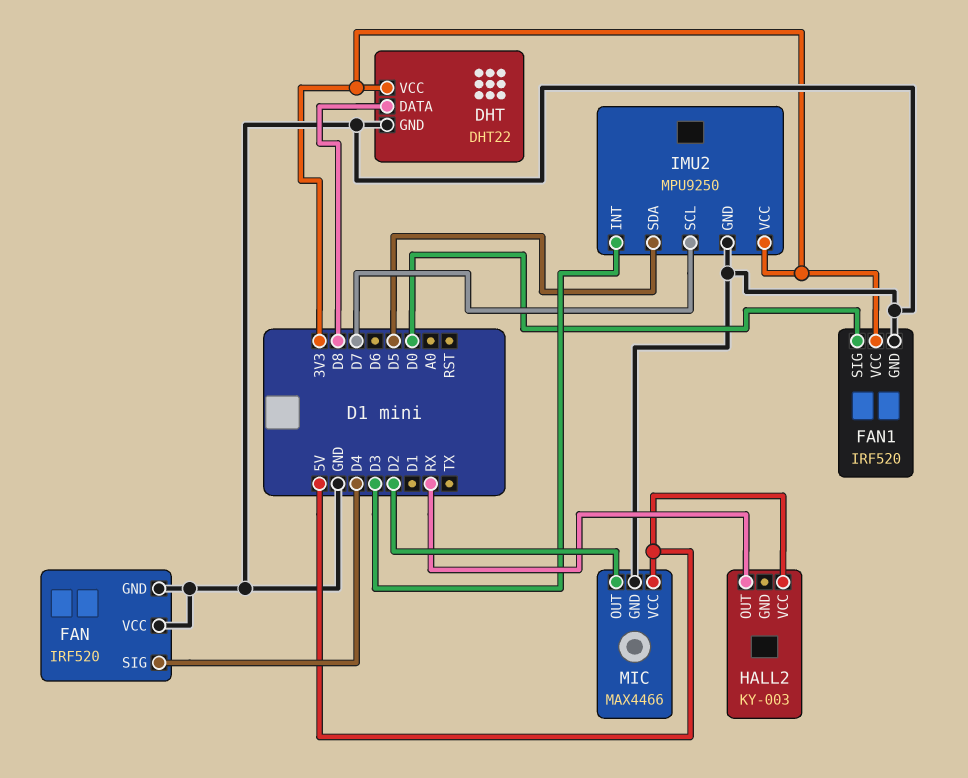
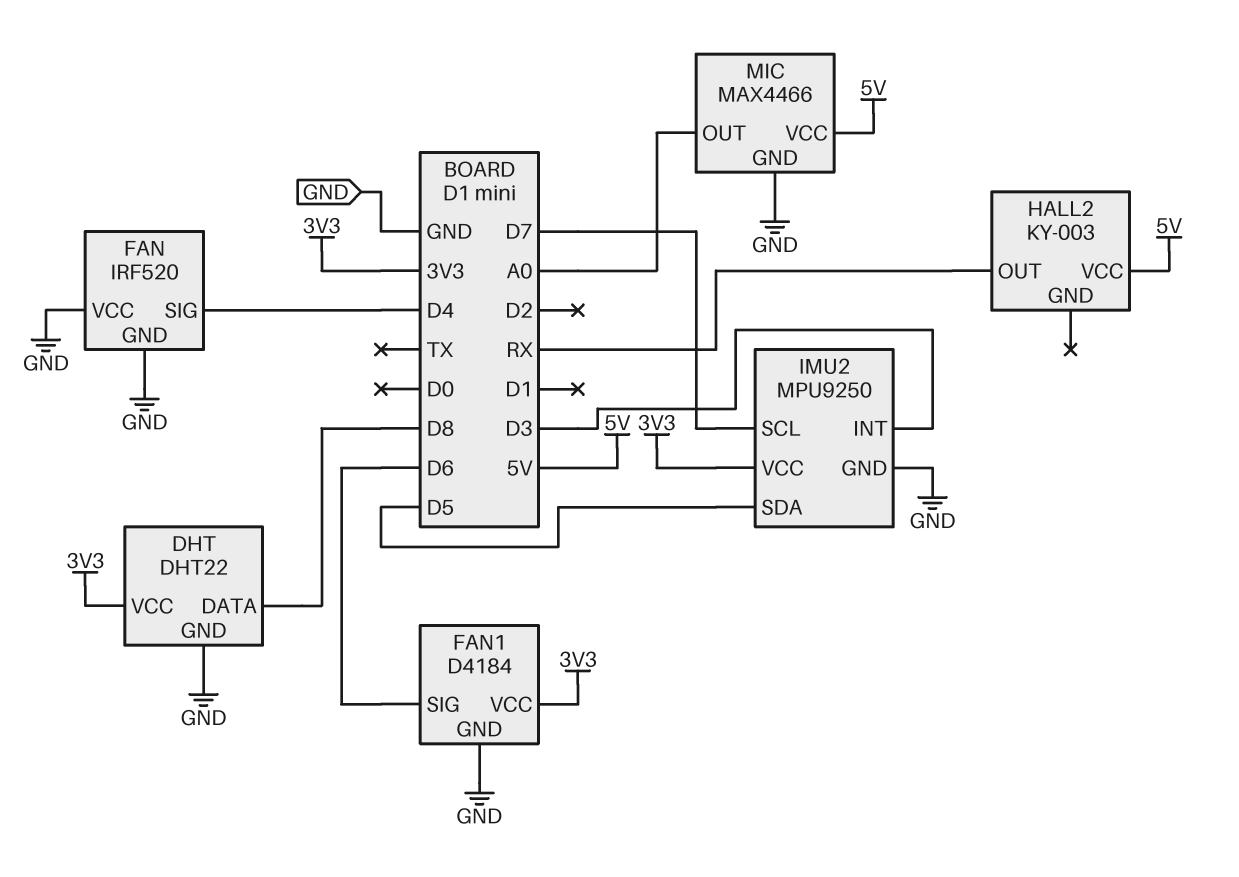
FAN1: IRF520 -> D4184
FAN1 pin SIG: D0 -> D6
MIC pin OUT: D2 -> A0

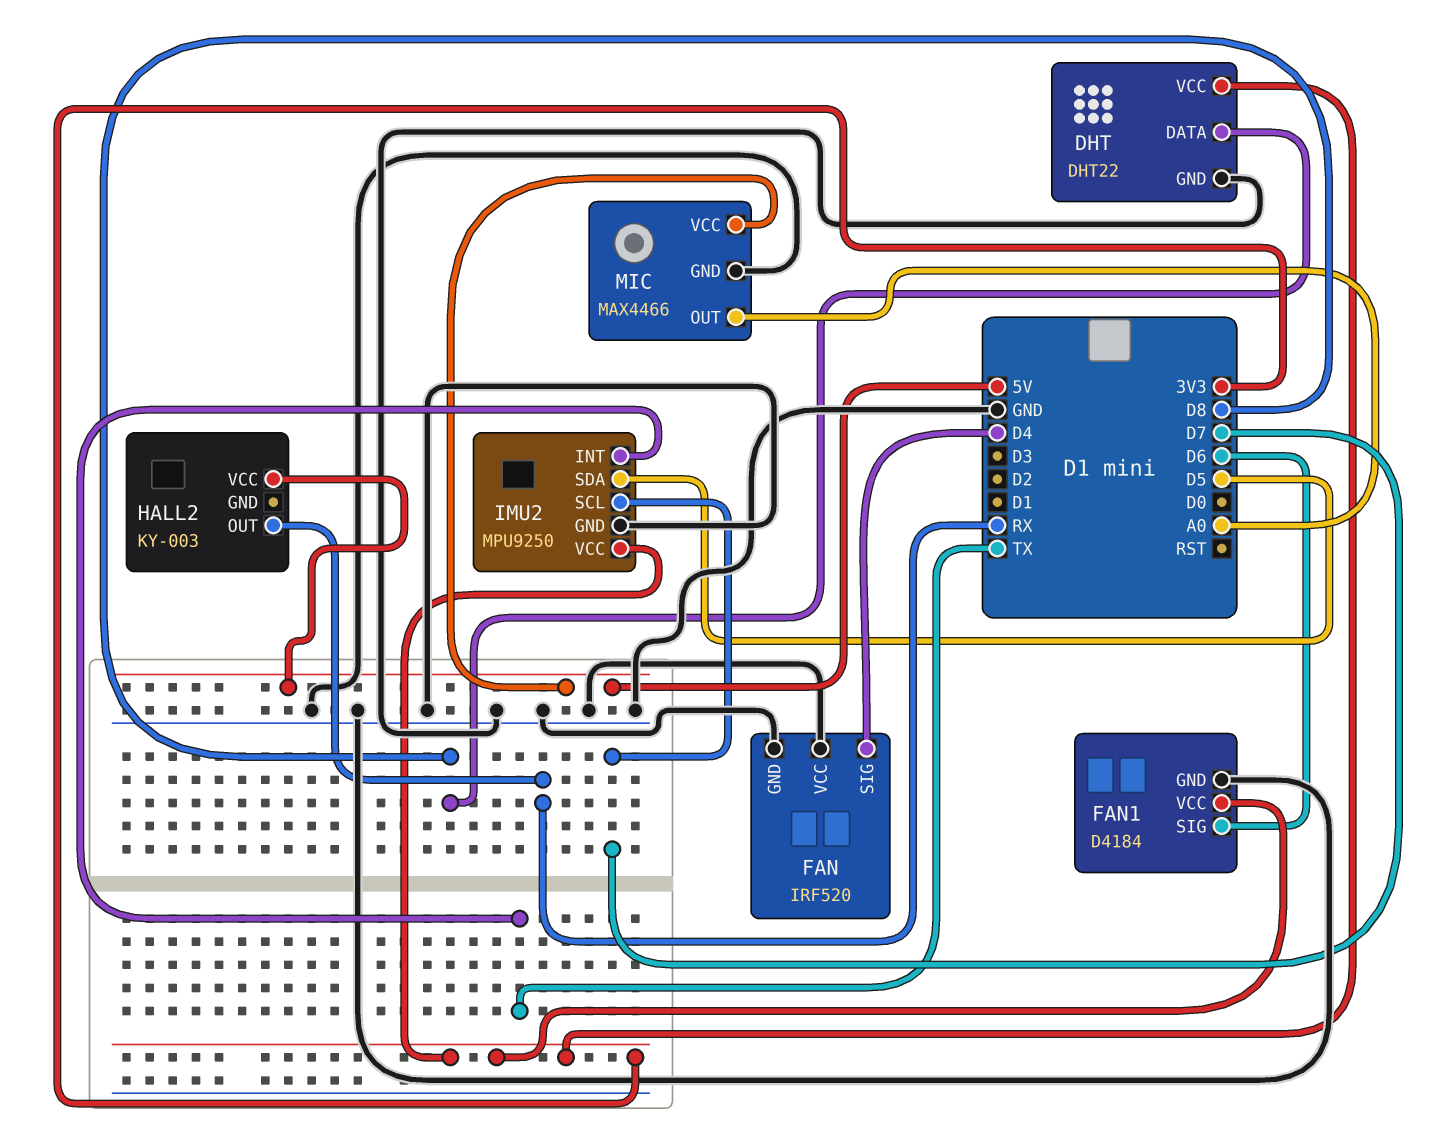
IMU2 pin INT: D3 -> TX

